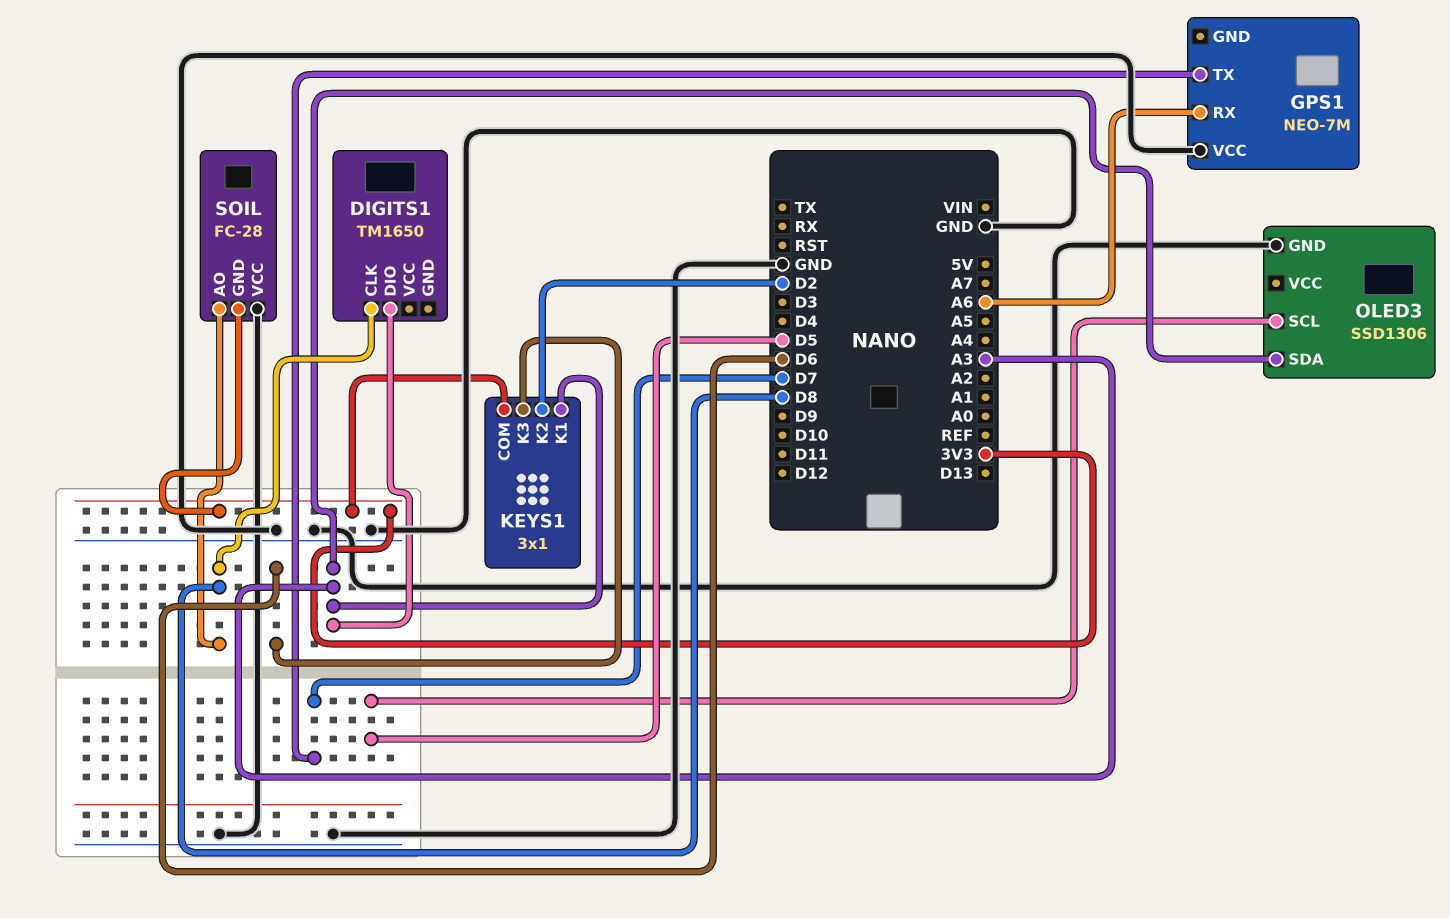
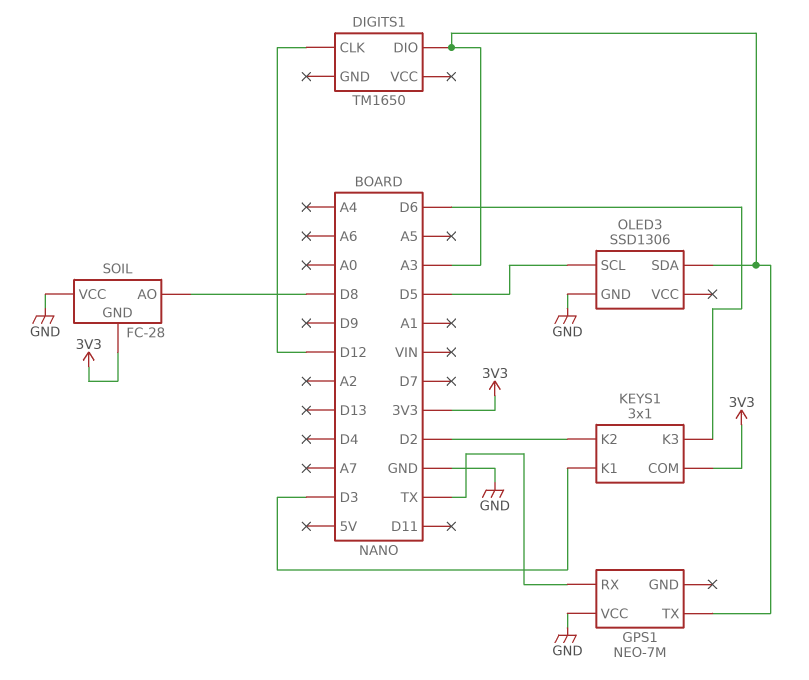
DIGITS1 pin CLK: D8 -> D12
GPS1 pin RX: A6 -> TX
GPS1 pin TX: D7 -> A3
KEYS1 pin K1: A3 -> D3

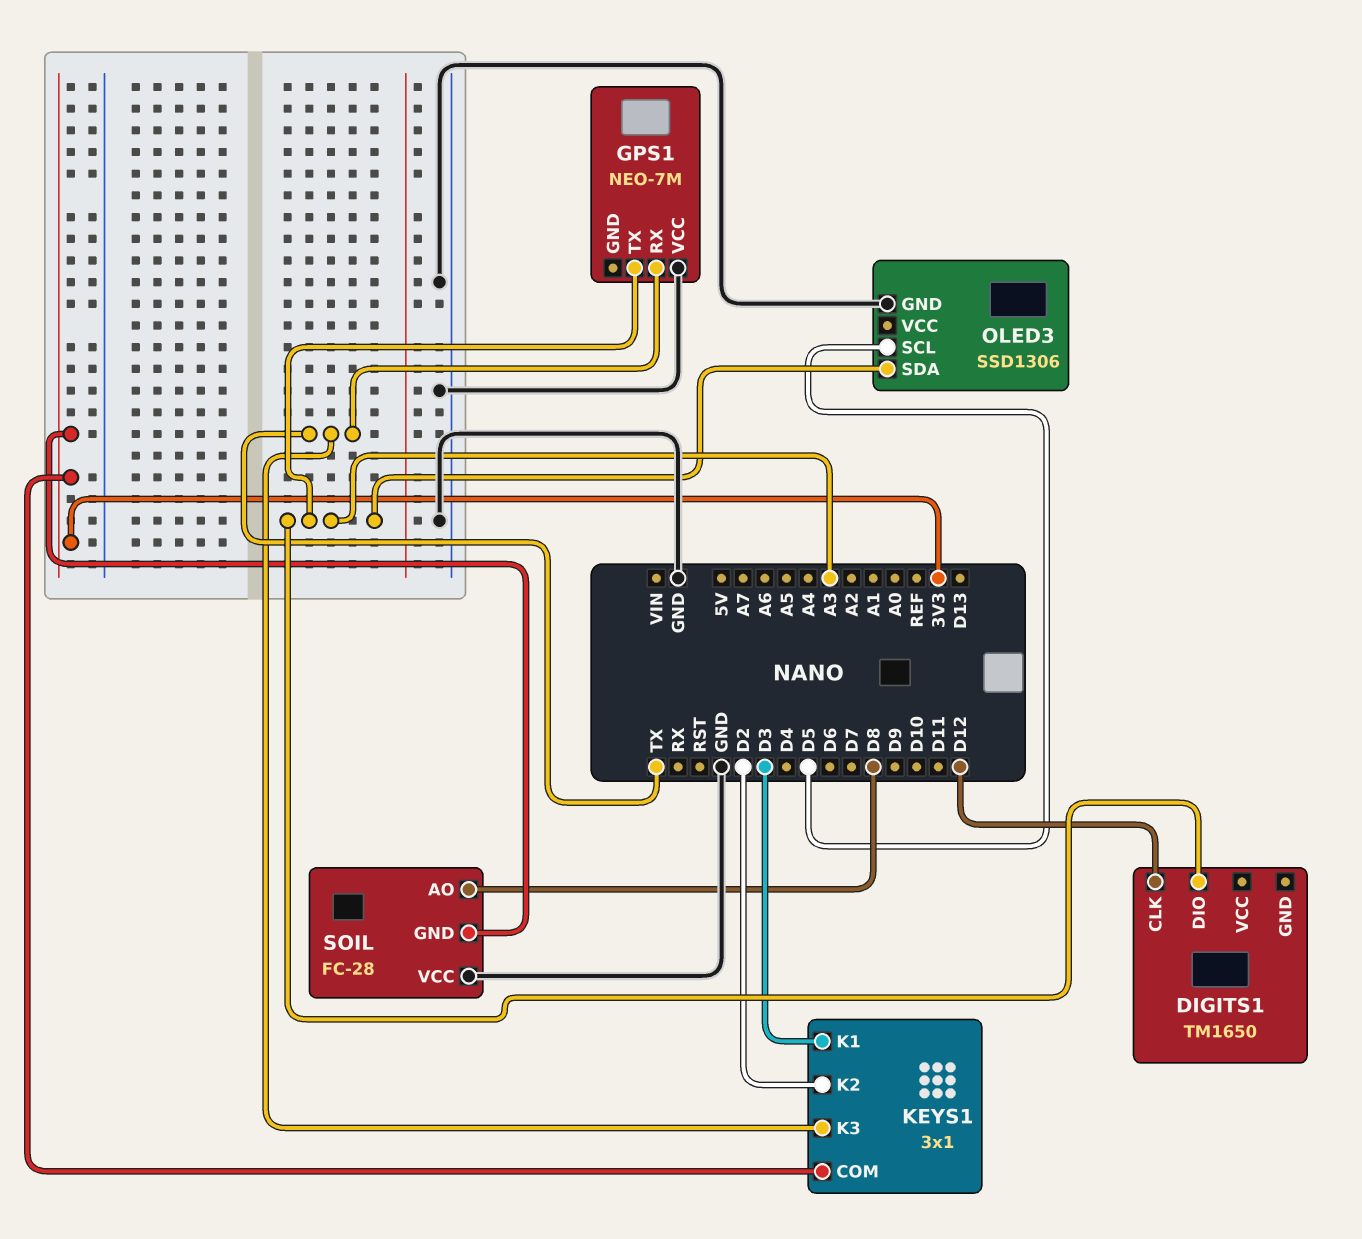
KEYS1 pin K3: D6 -> TX

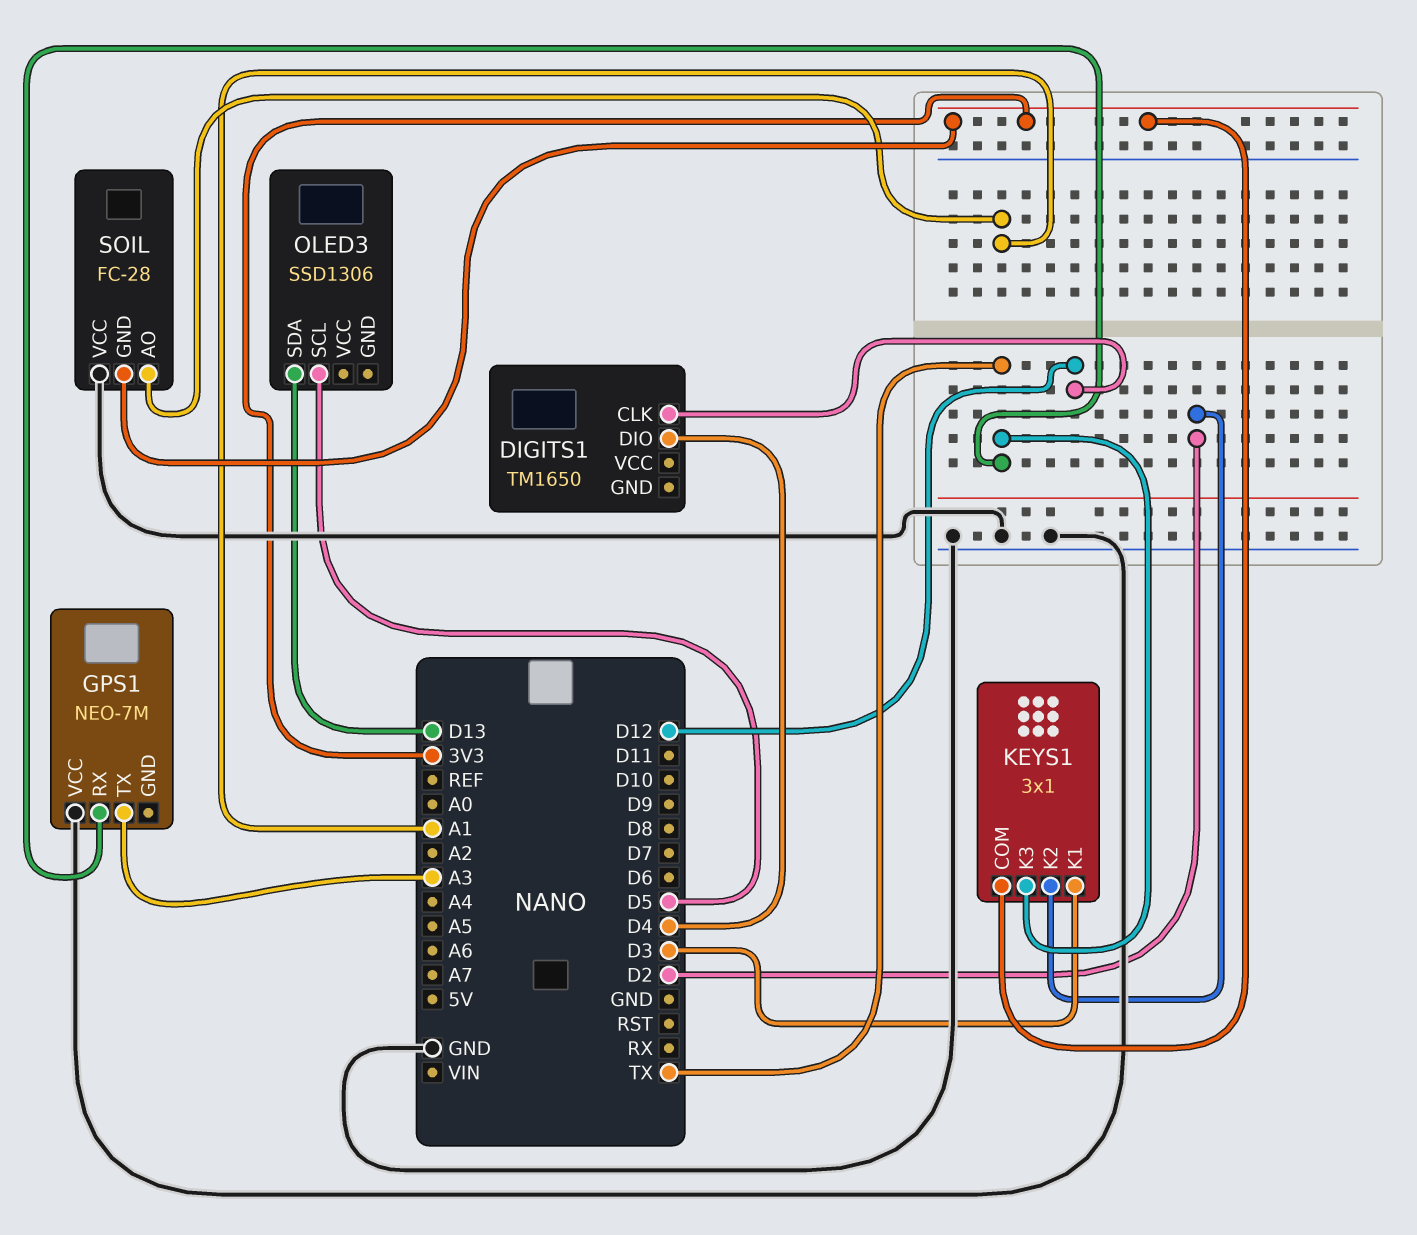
DIGITS1 pin DIO: A3 -> D4
OLED3 pin GND: GND -> none
OLED3 pin SDA: A3 -> D13
SOIL pin AO: D8 -> A1

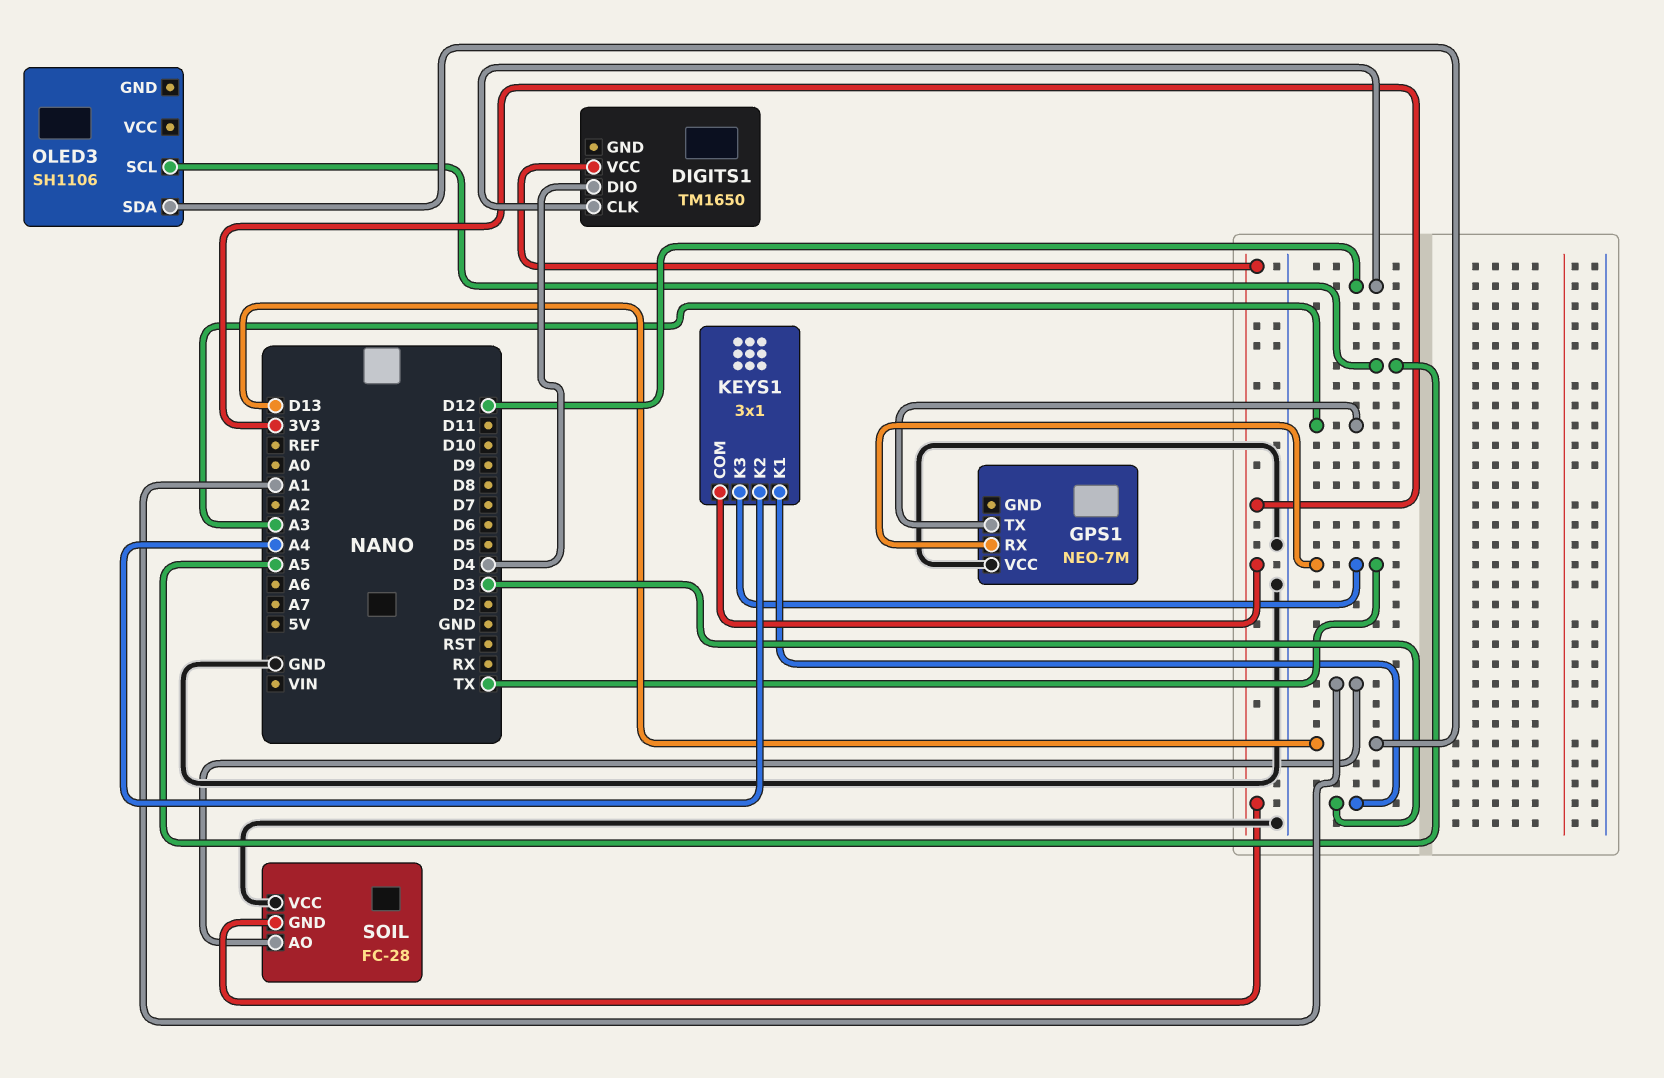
DIGITS1 pin VCC: none -> 3V3
KEYS1 pin K2: D2 -> A4
OLED3: SSD1306 -> SH1106
OLED3 pin SCL: D5 -> A5

